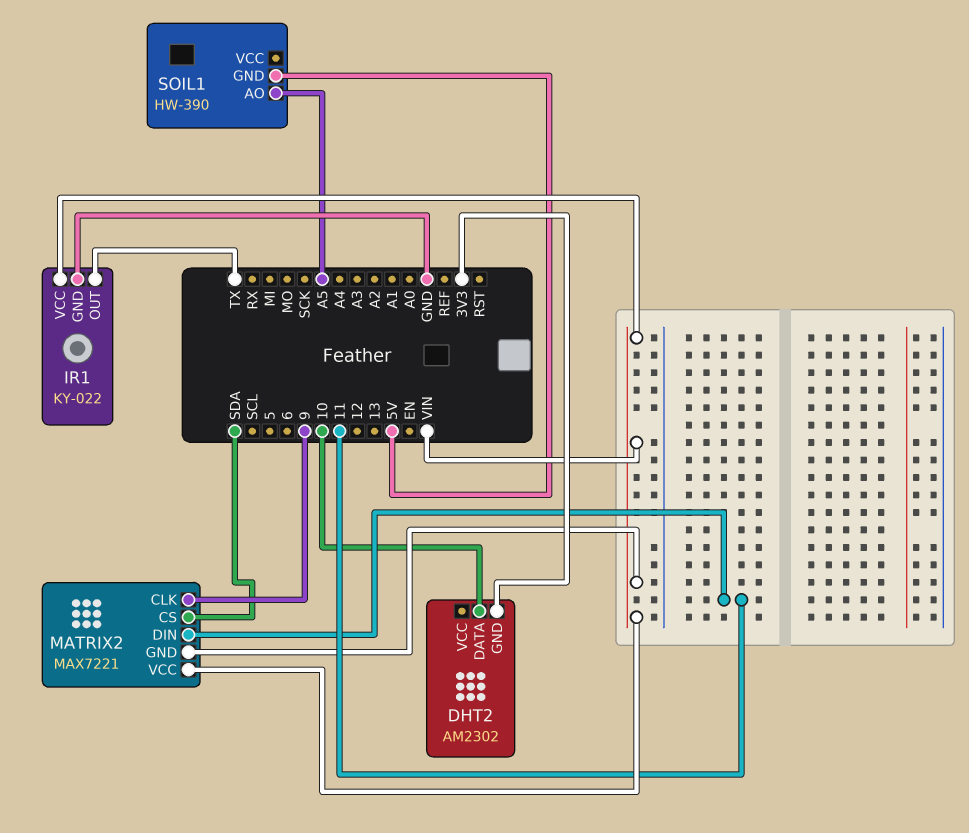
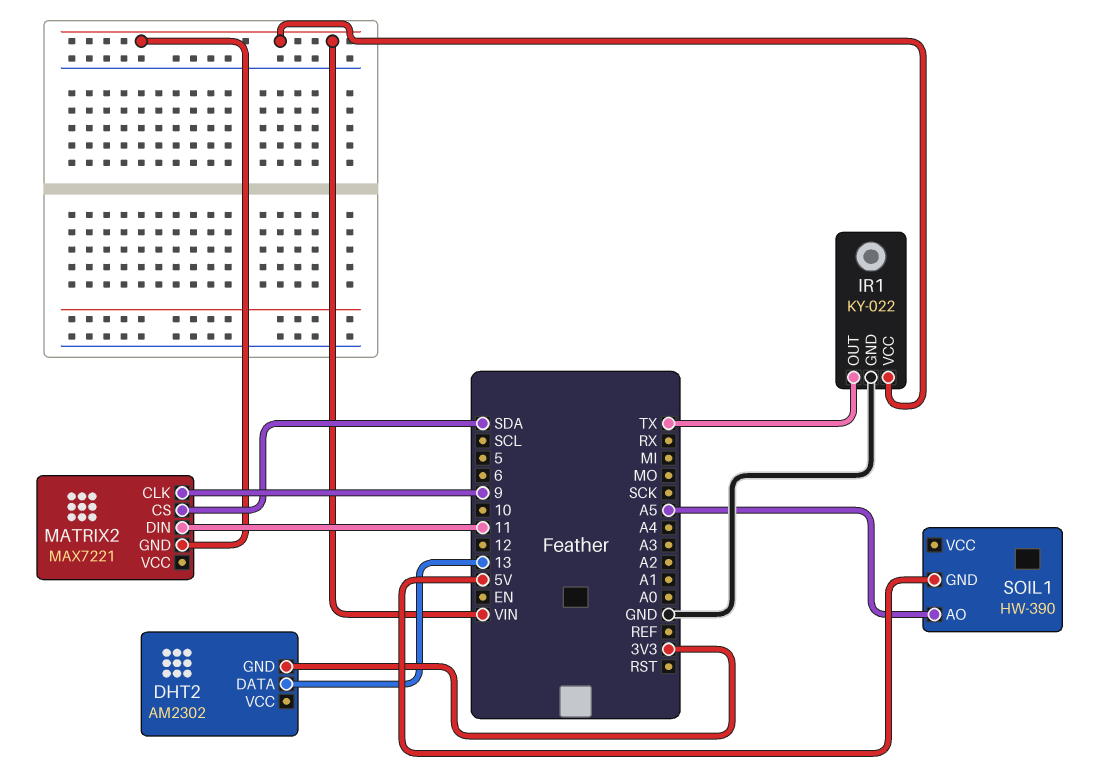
DHT2 pin DATA: 10 -> 13
MATRIX2 pin VCC: VIN -> none

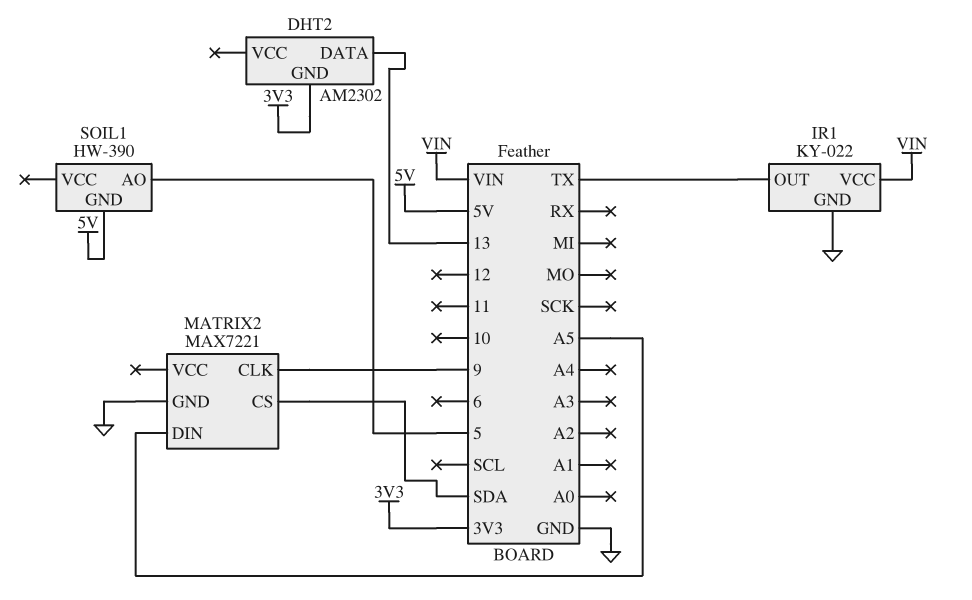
MATRIX2 pin DIN: 11 -> A5
MATRIX2 pin GND: VIN -> GND
SOIL1 pin AO: A5 -> 5

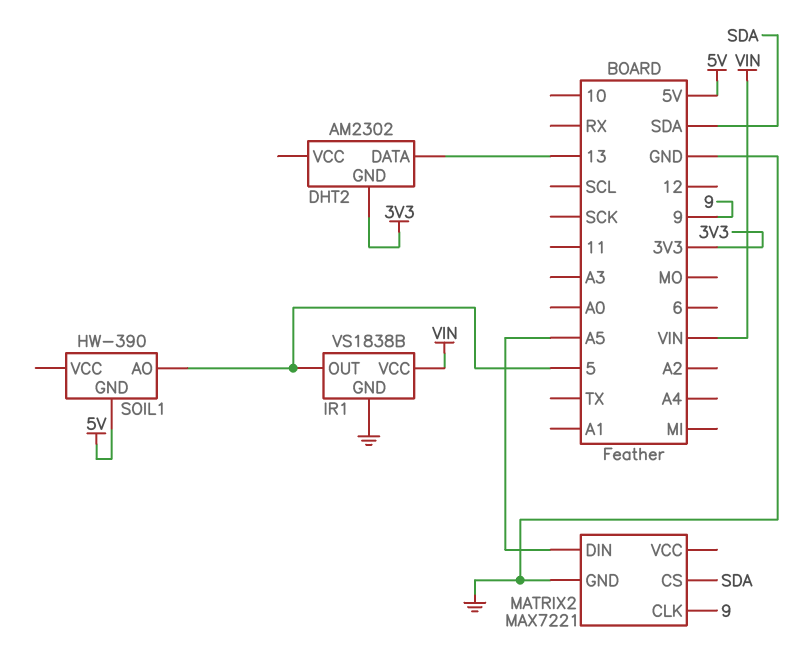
IR1: KY-022 -> VS1838B
IR1 pin OUT: TX -> 5

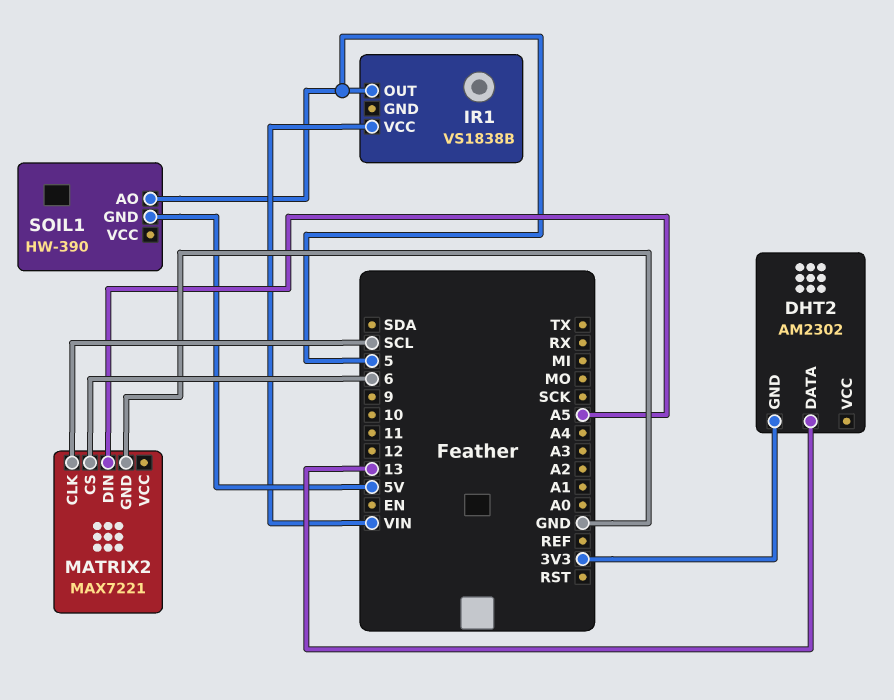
IR1 pin GND: GND -> none
MATRIX2 pin CLK: 9 -> SCL
MATRIX2 pin CS: SDA -> 6

